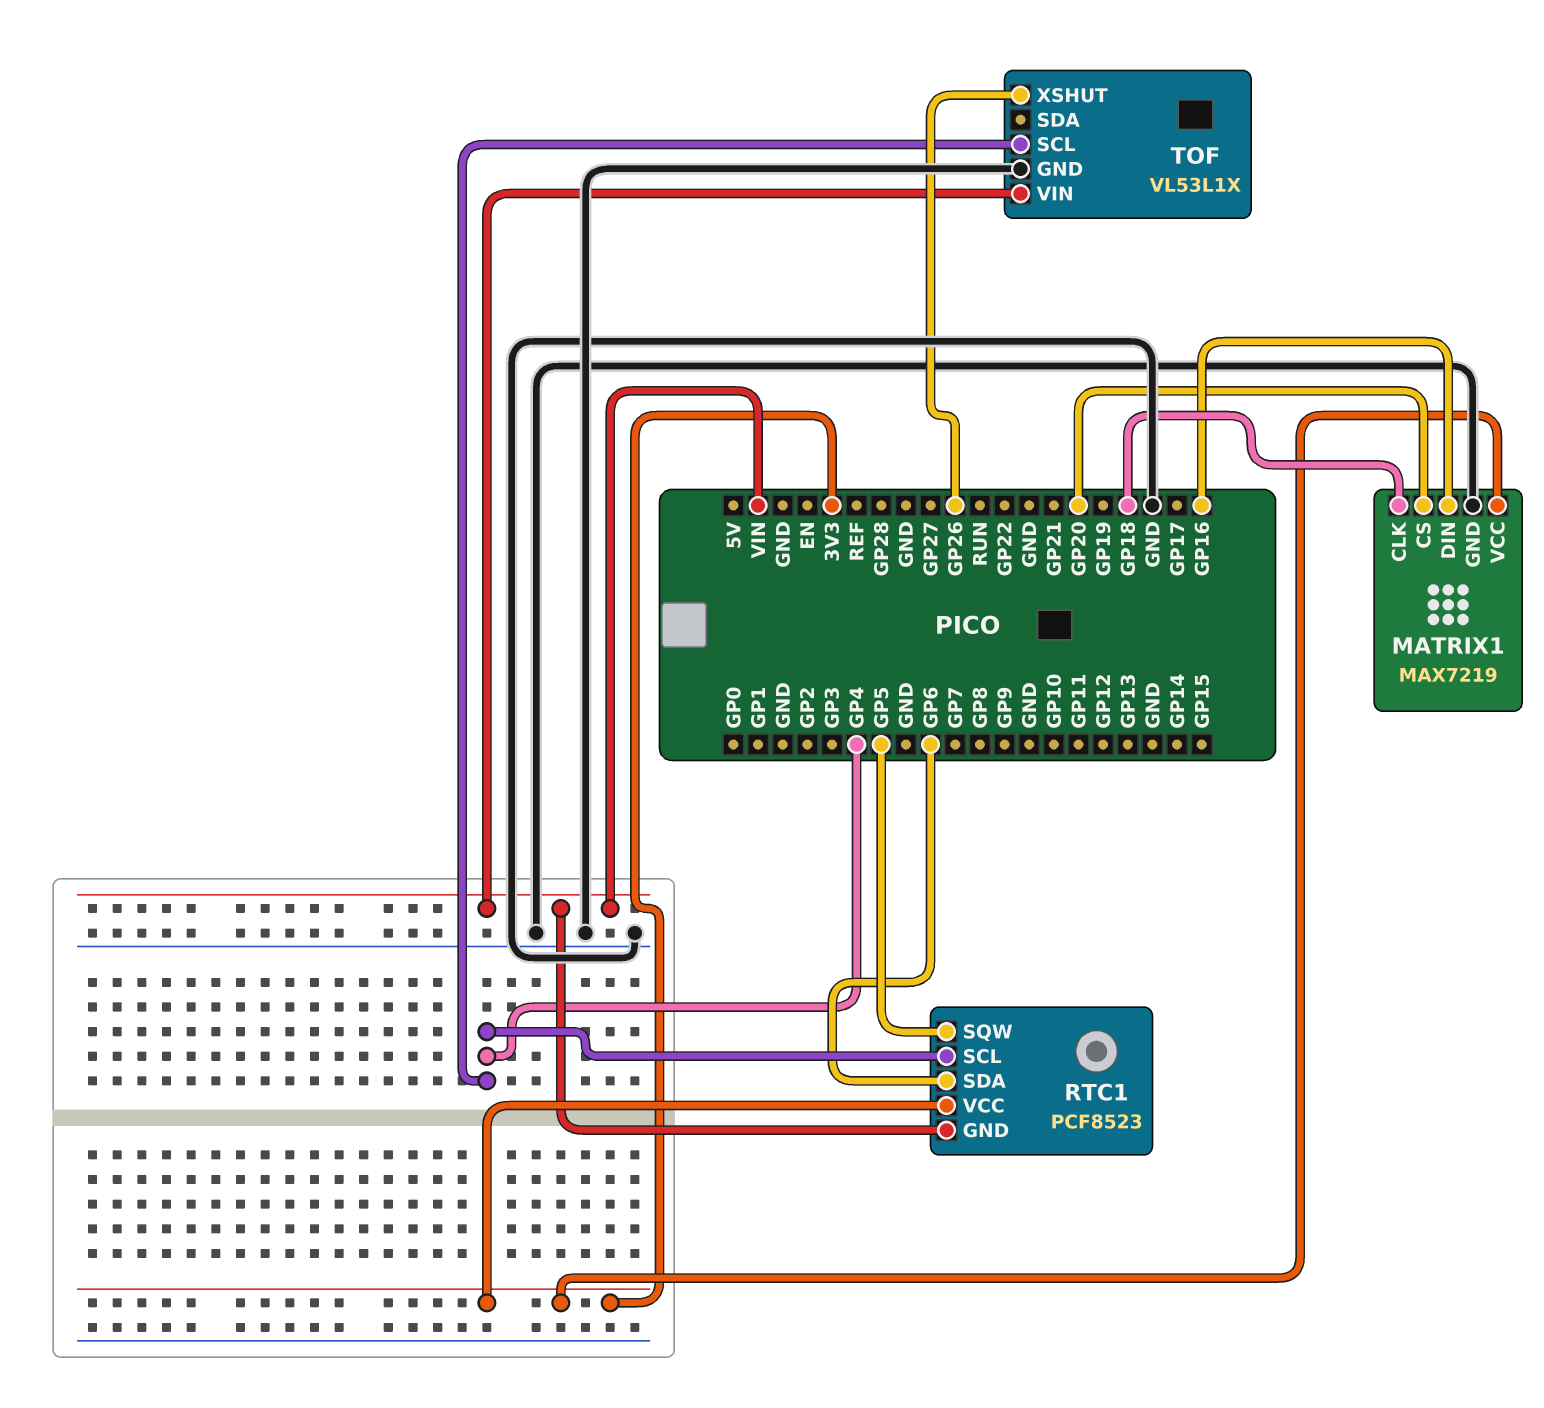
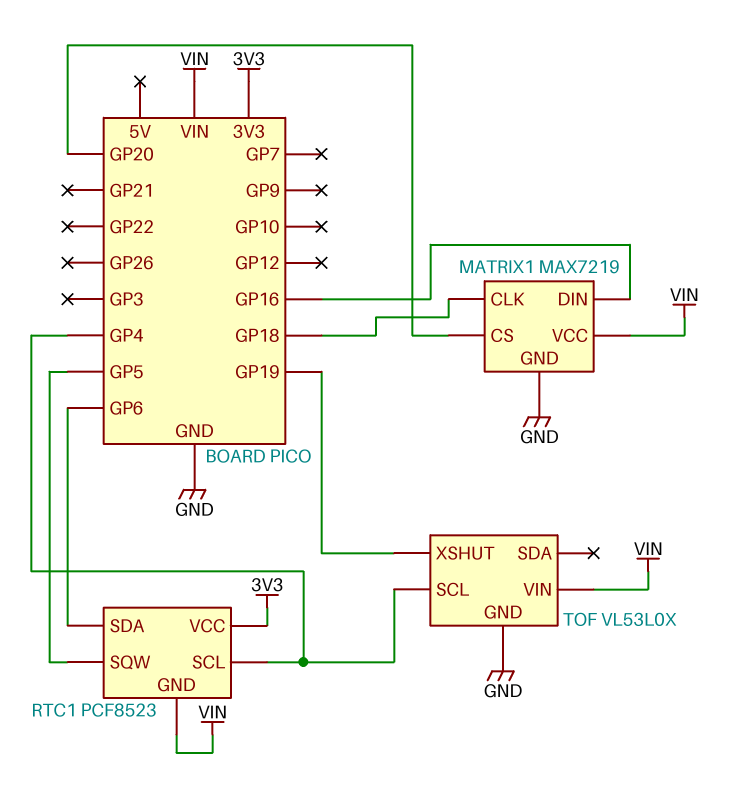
MATRIX1 pin VCC: 3V3 -> VIN
TOF: VL53L1X -> VL53L0X
TOF pin XSHUT: GP26 -> GP19

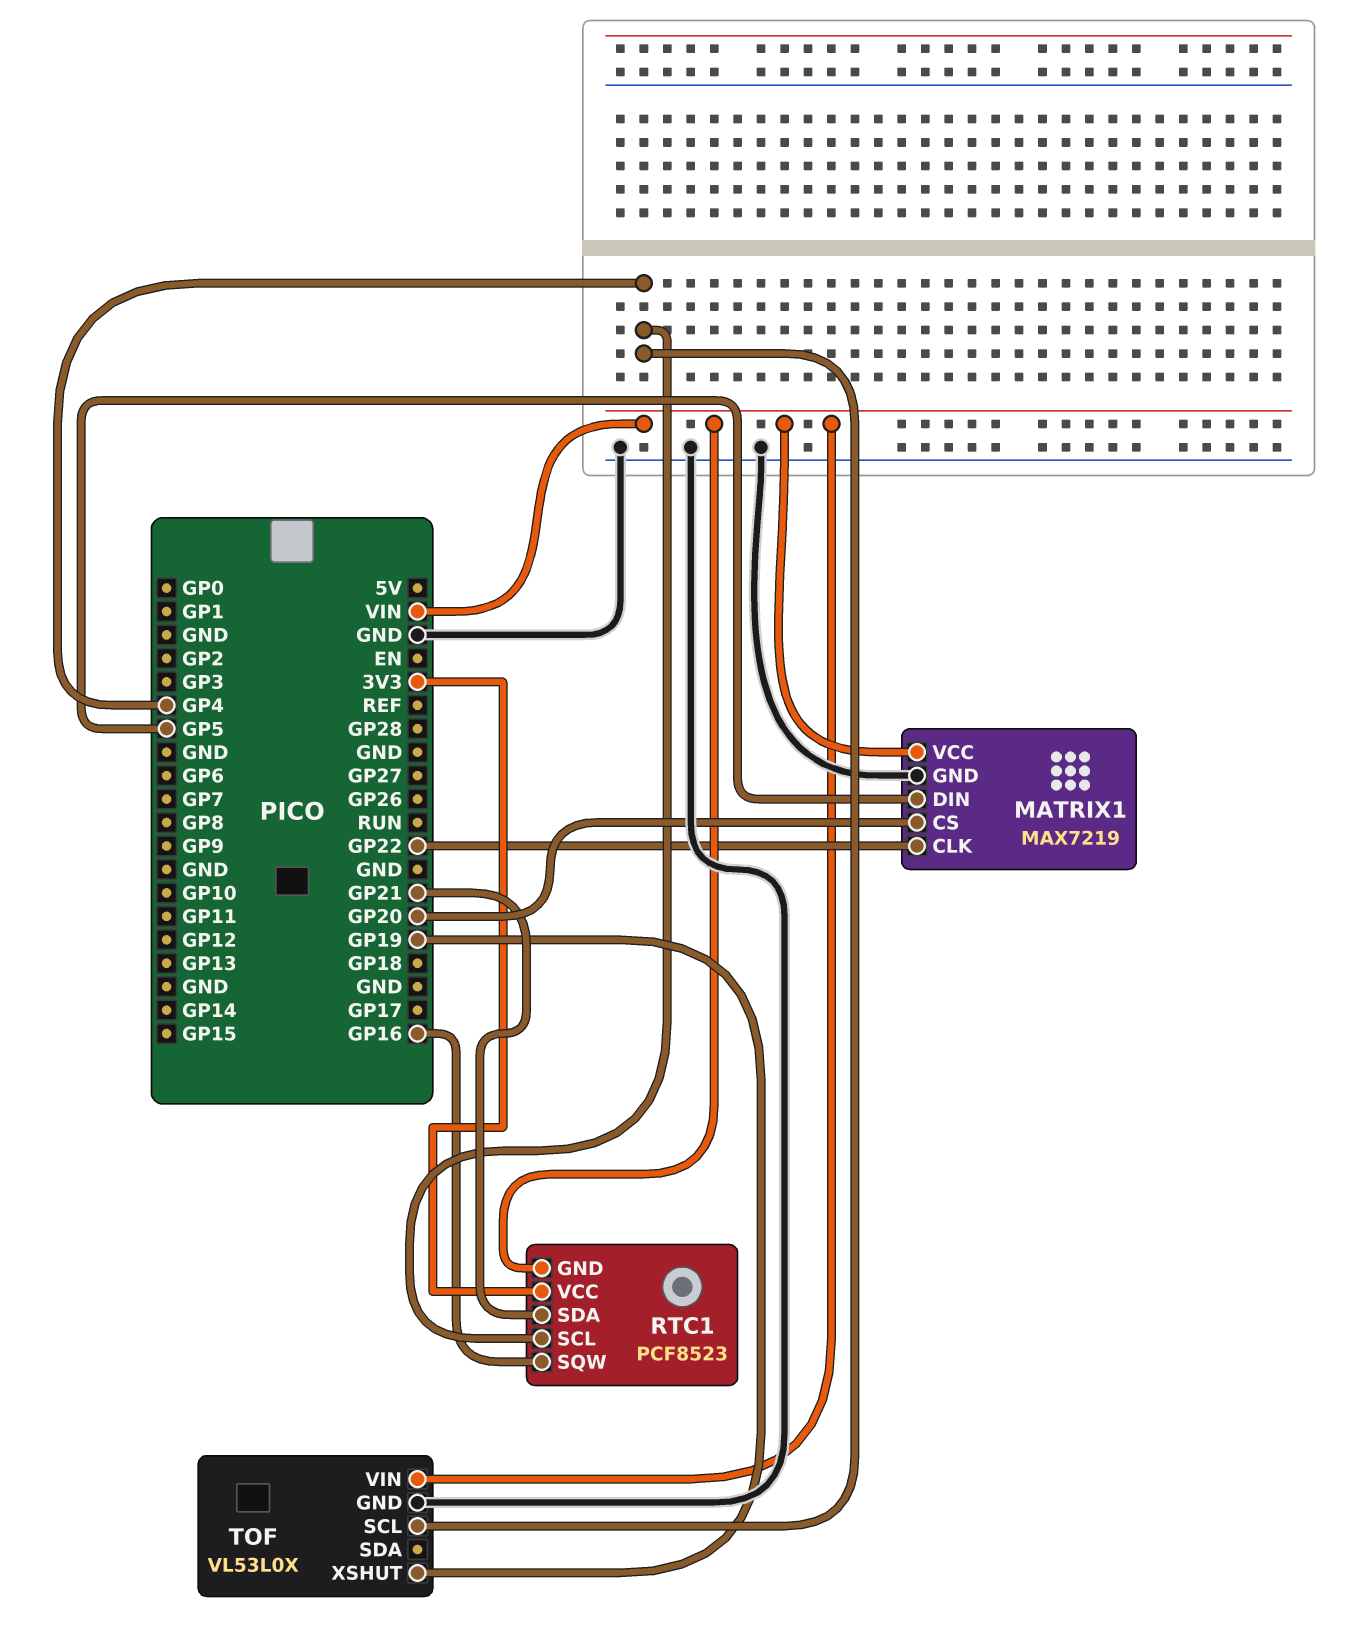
MATRIX1 pin CLK: GP18 -> GP22
MATRIX1 pin DIN: GP16 -> GP5
RTC1 pin SDA: GP6 -> GP21
RTC1 pin SQW: GP5 -> GP16

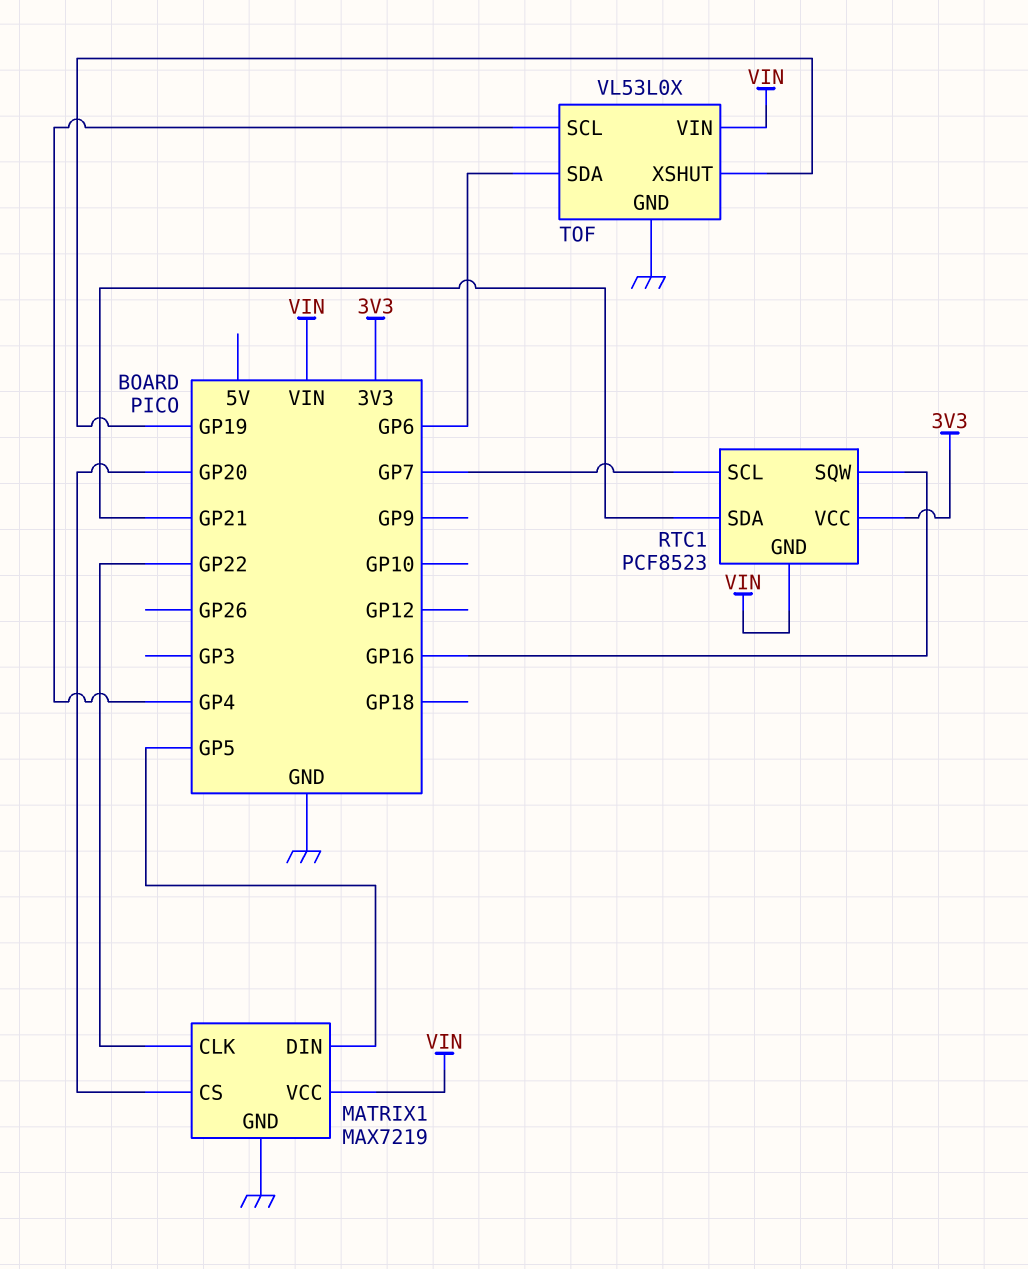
RTC1 pin SCL: GP4 -> GP7
TOF pin SDA: none -> GP6

